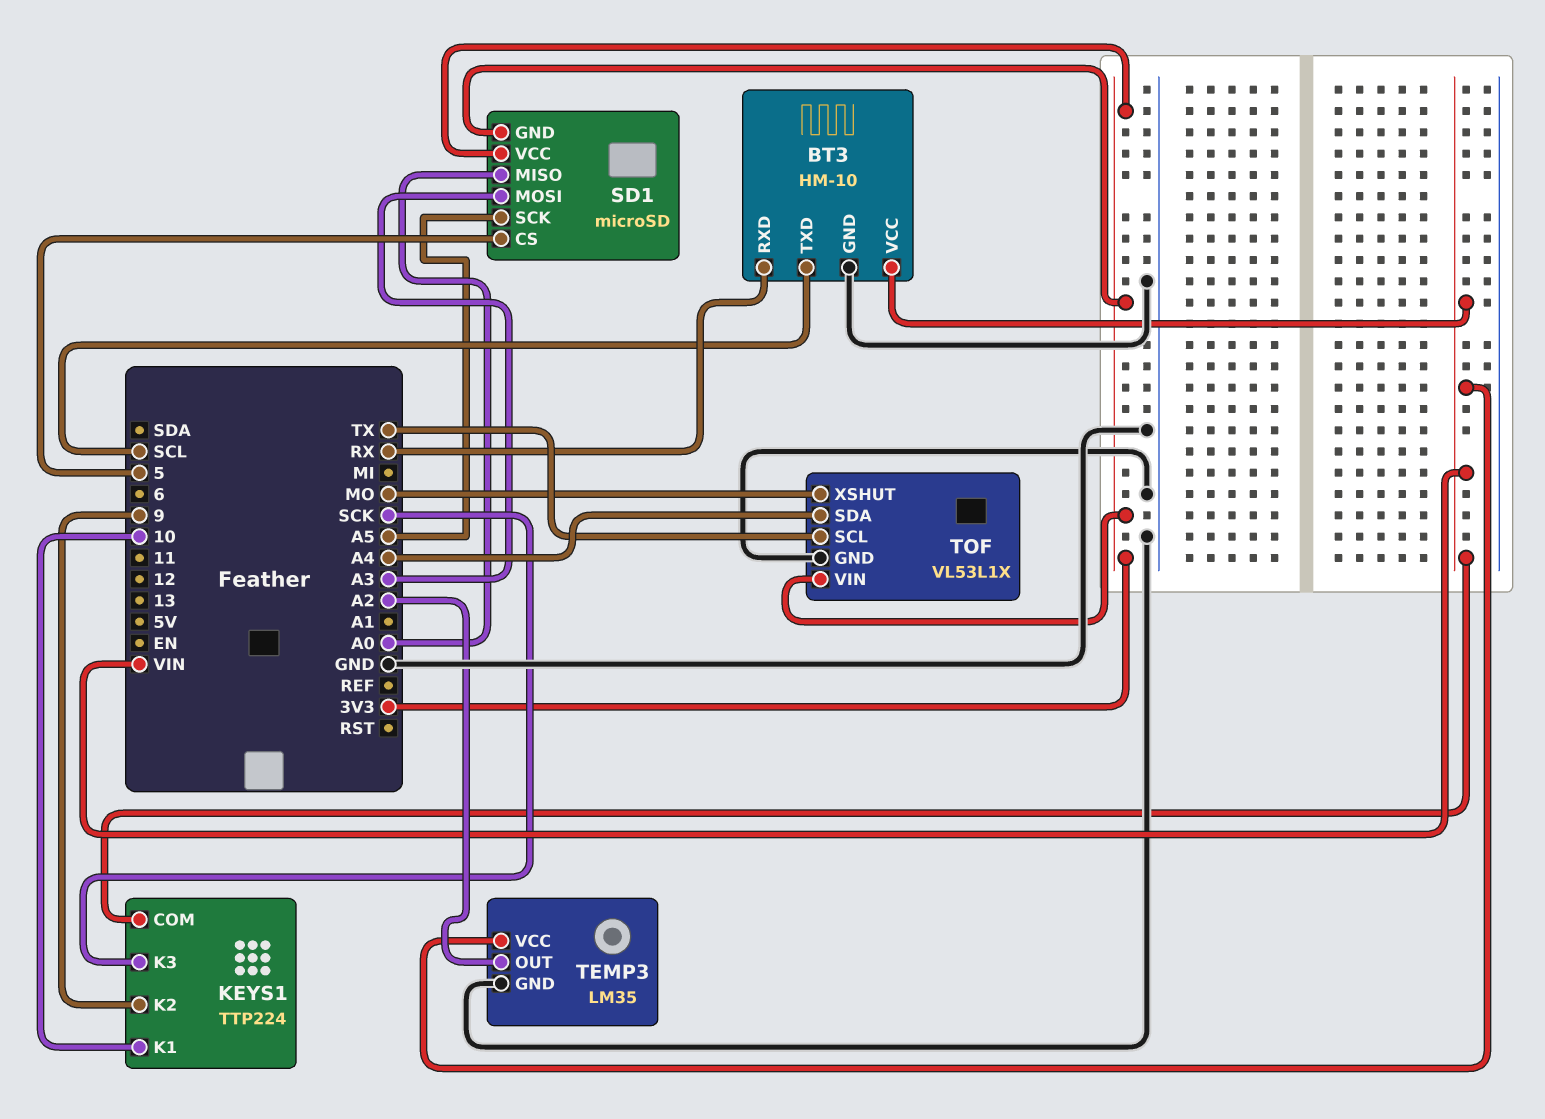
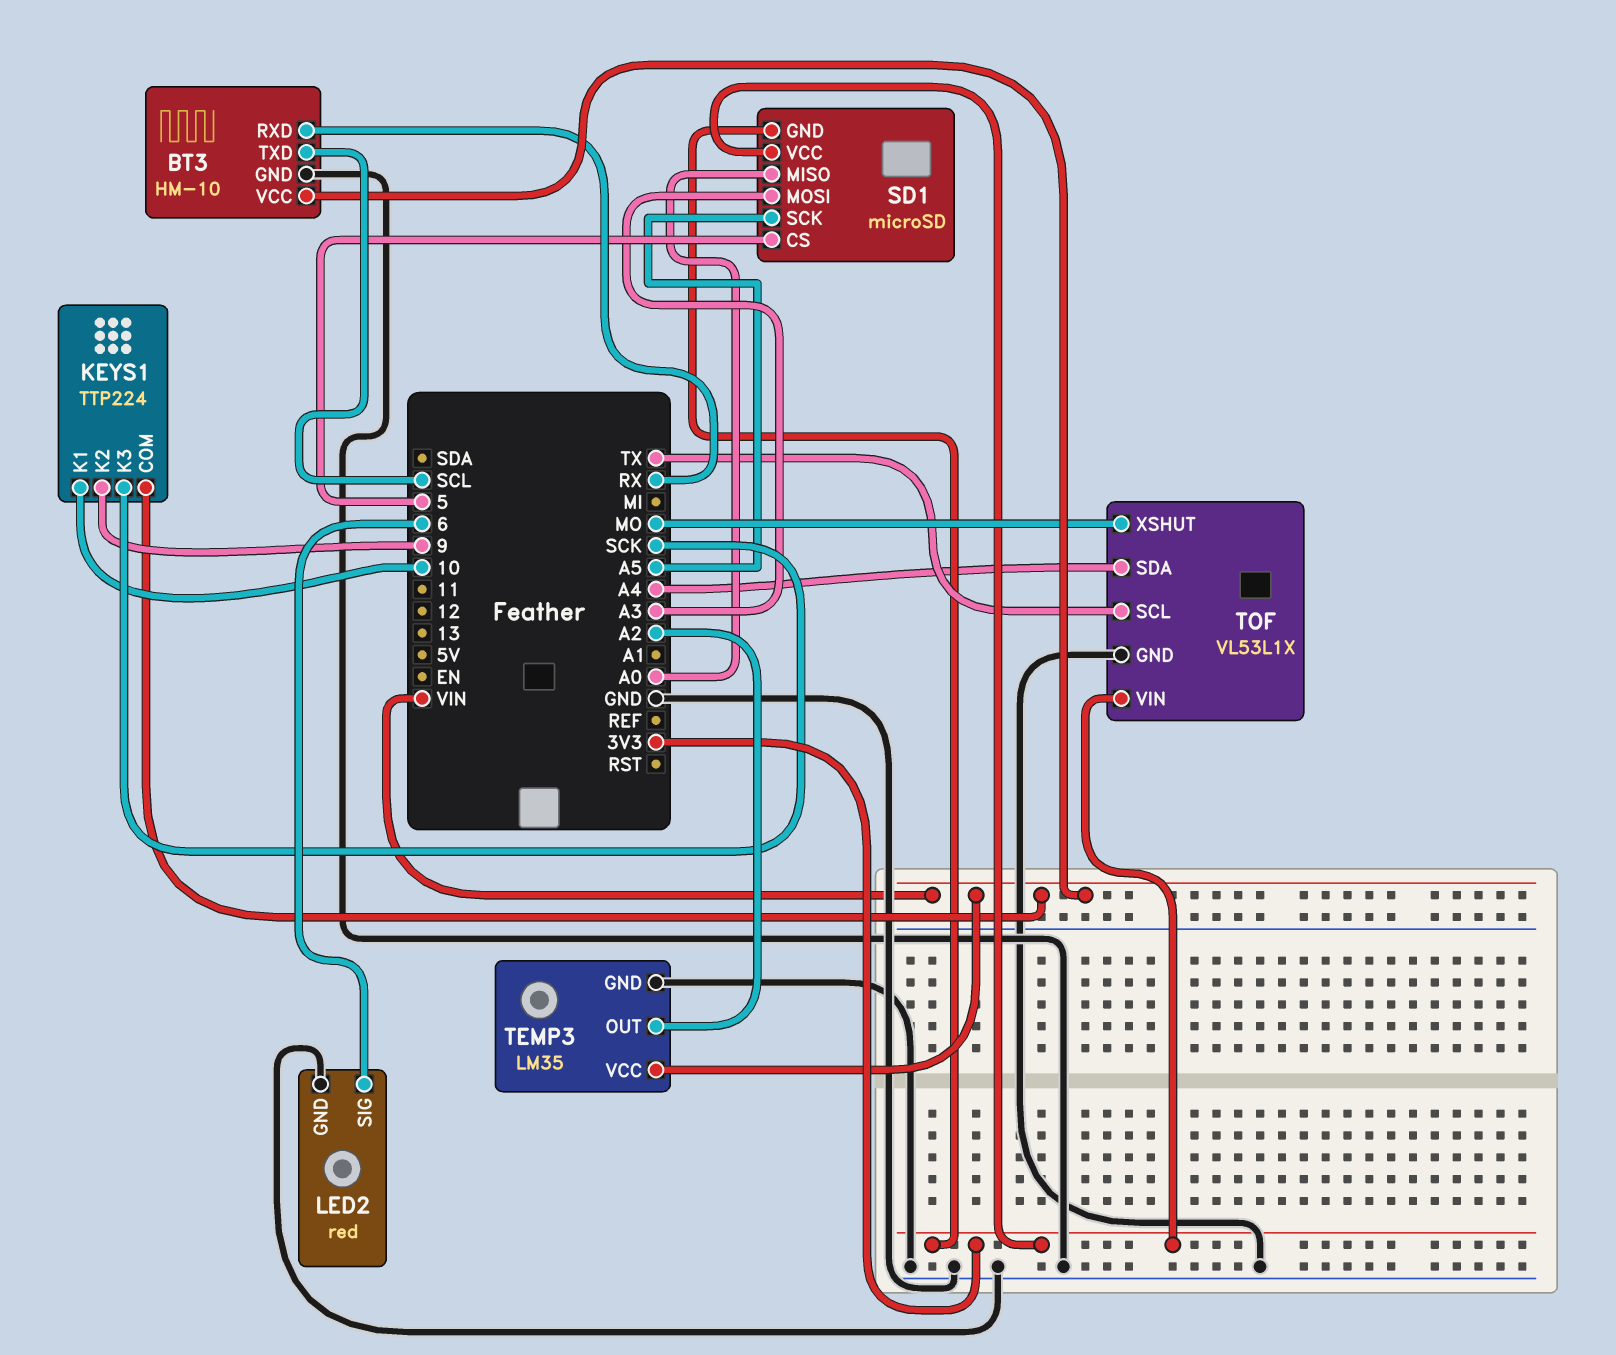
LED2: none -> red
LED2 pin GND: none -> GND
LED2 pin SIG: none -> 6

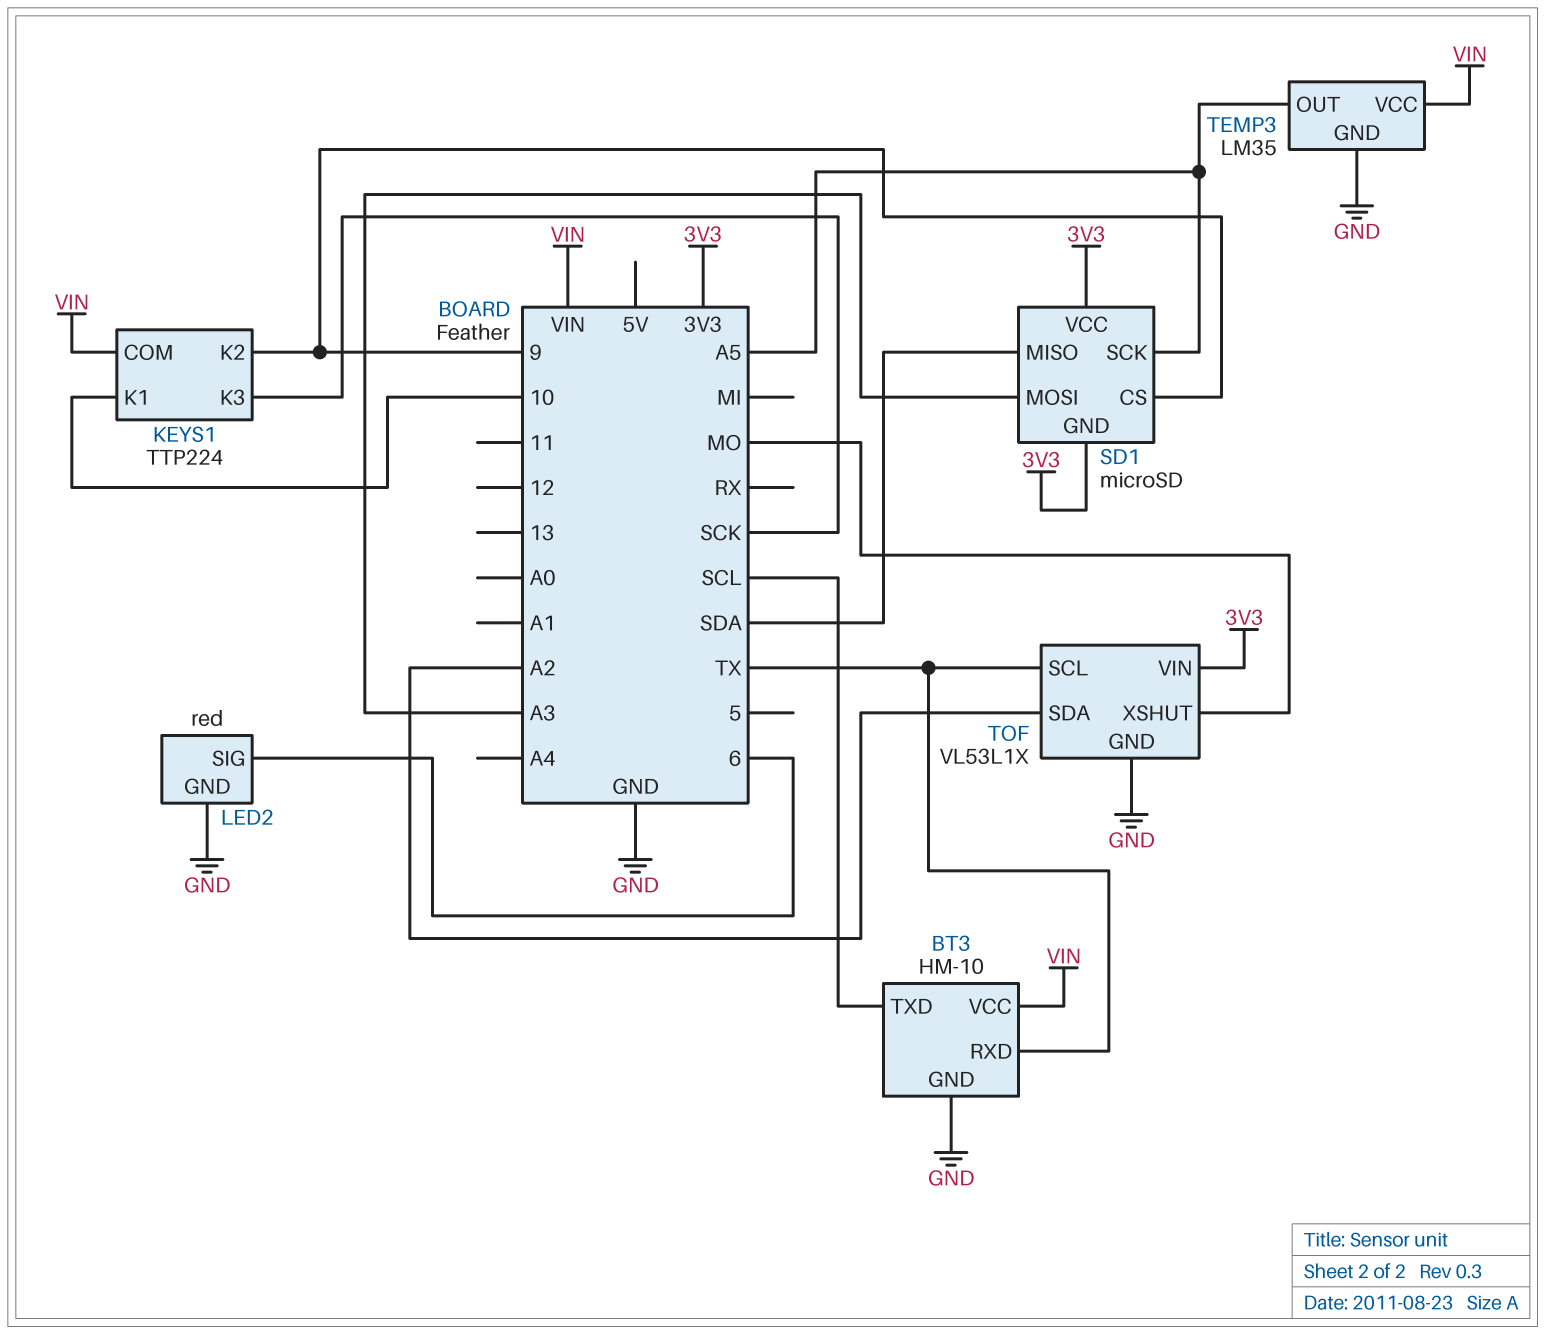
BT3 pin RXD: RX -> TX
SD1 pin CS: 5 -> 9
SD1 pin MISO: A0 -> SDA
TEMP3 pin OUT: A2 -> A5
TOF pin SDA: A4 -> A2

